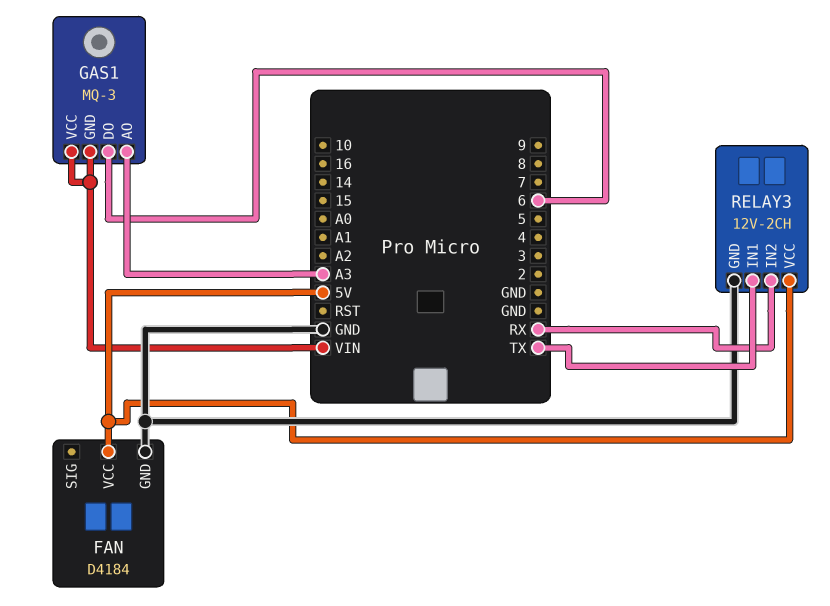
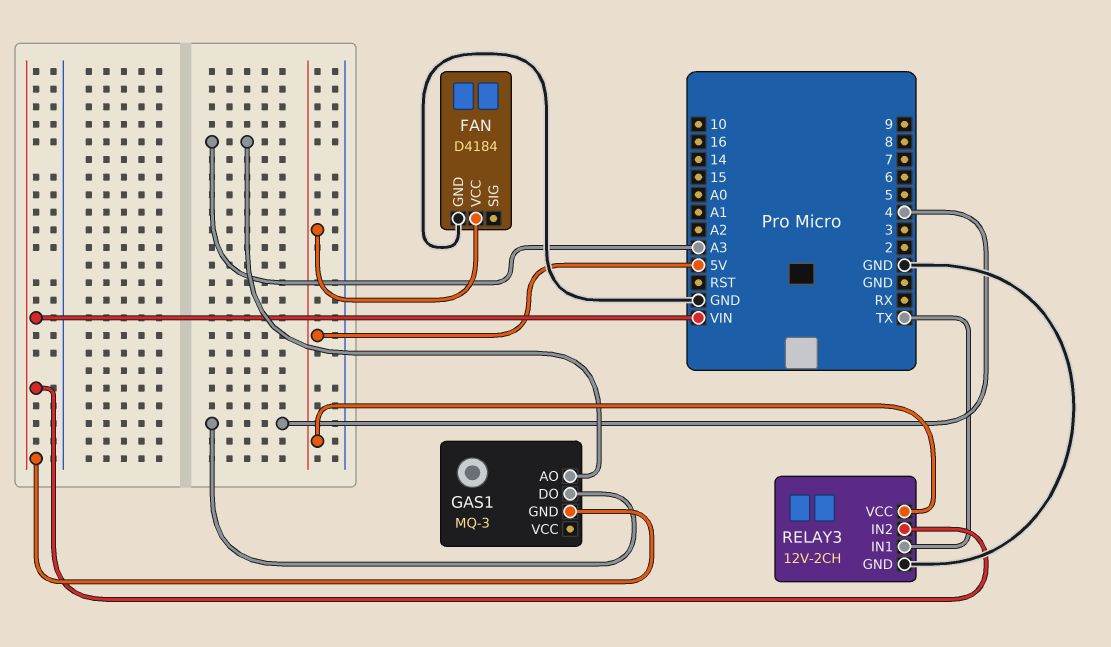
GAS1 pin DO: 6 -> 4
GAS1 pin VCC: VIN -> none
RELAY3 pin IN2: RX -> VIN

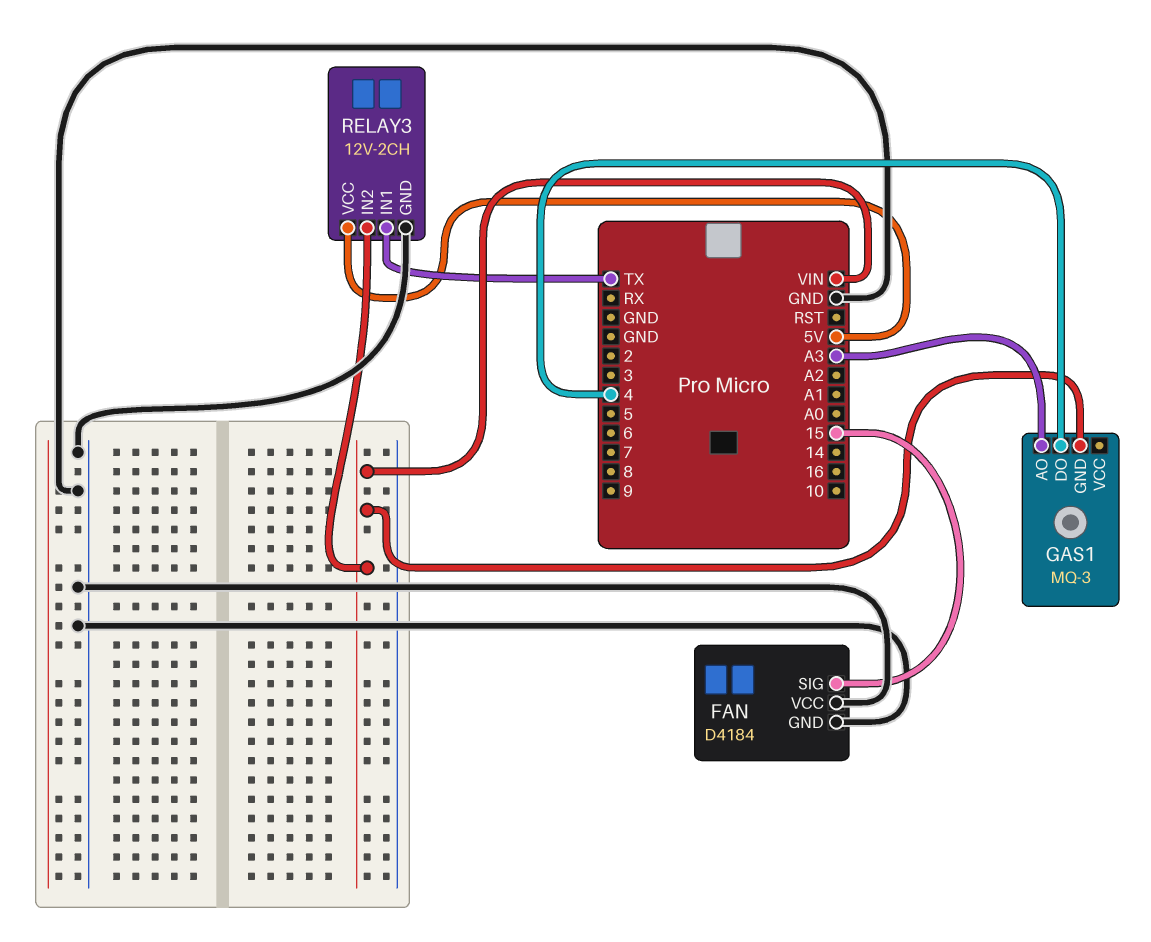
FAN pin SIG: none -> 15
FAN pin VCC: 5V -> GND

